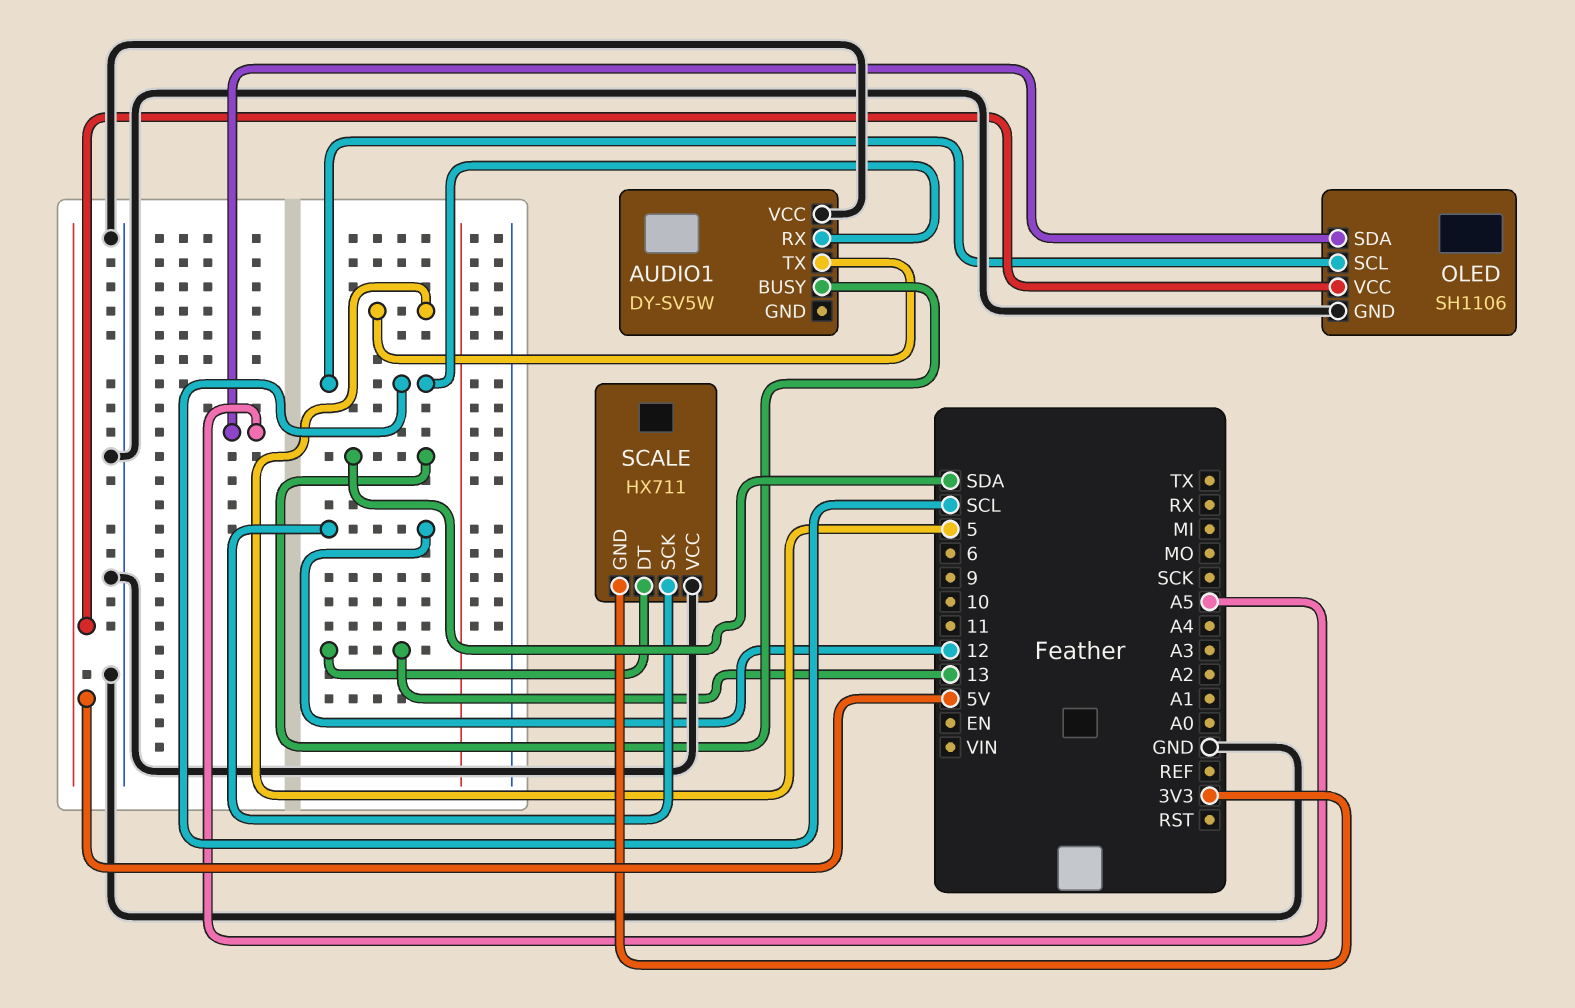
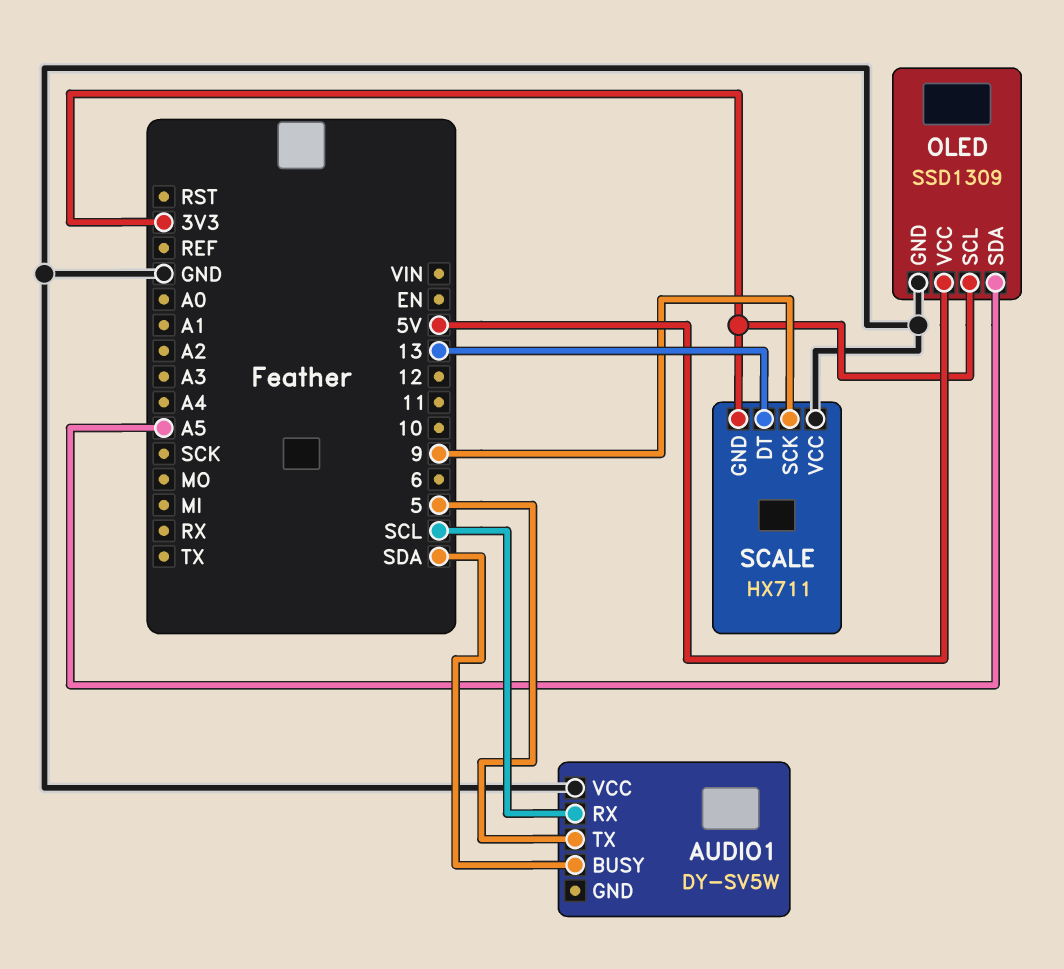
OLED: SH1106 -> SSD1309
OLED pin SCL: SCL -> 3V3
SCALE pin SCK: 12 -> 9

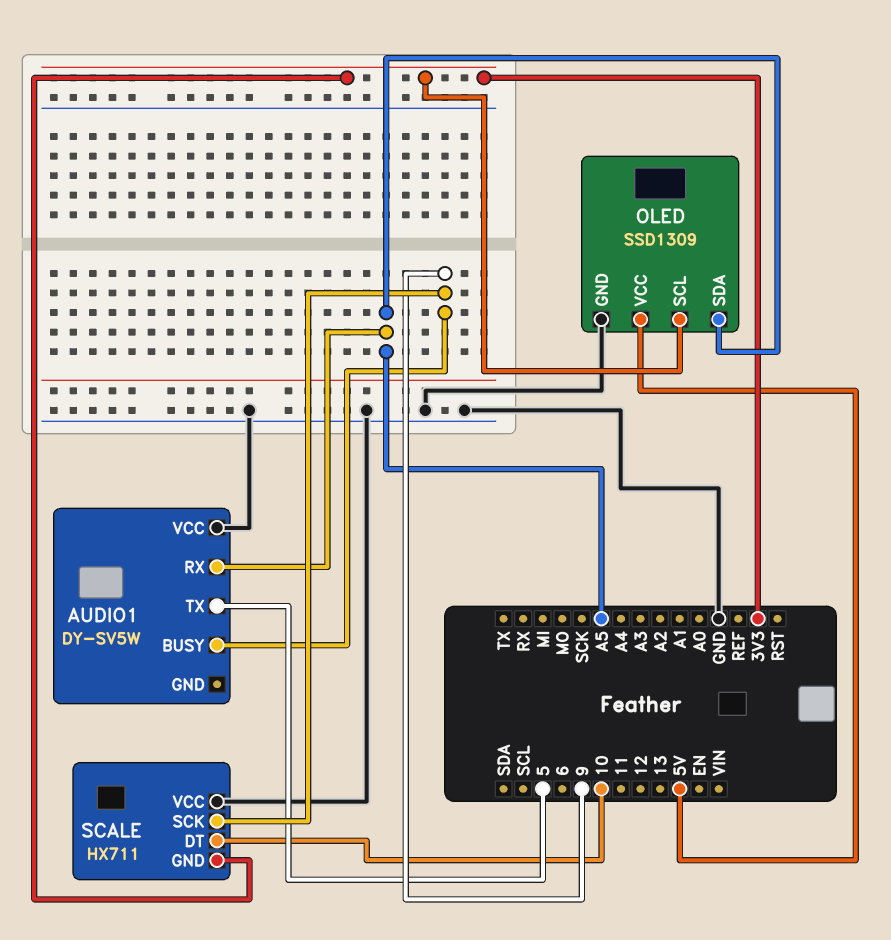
AUDIO1 pin BUSY: SDA -> 9
AUDIO1 pin RX: SCL -> A5
SCALE pin DT: 13 -> 10

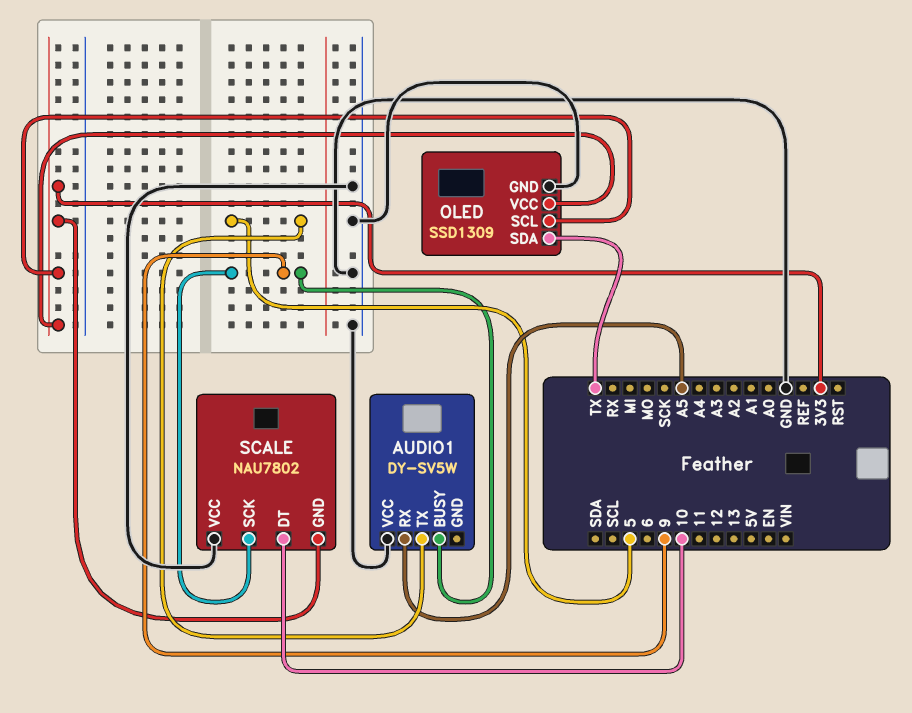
OLED pin SDA: A5 -> TX
OLED pin VCC: 5V -> 3V3
SCALE: HX711 -> NAU7802

